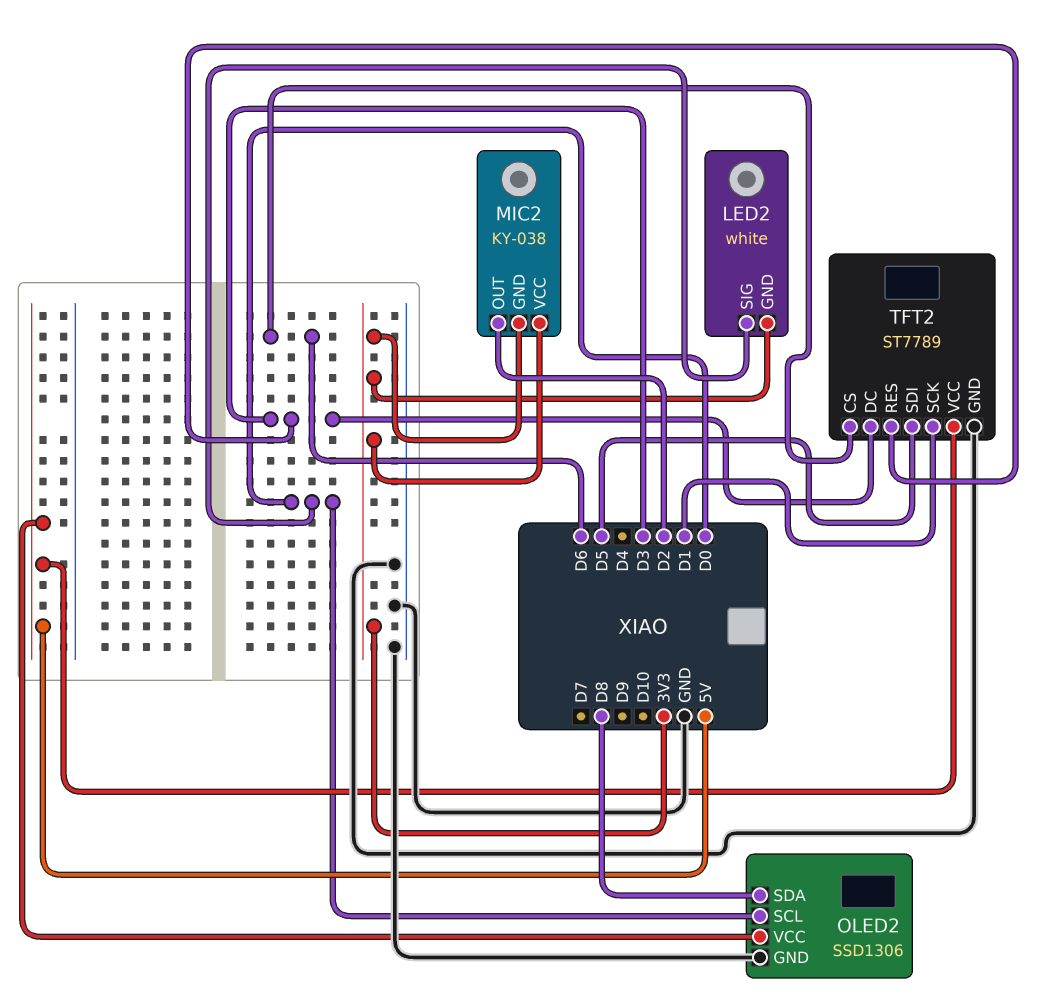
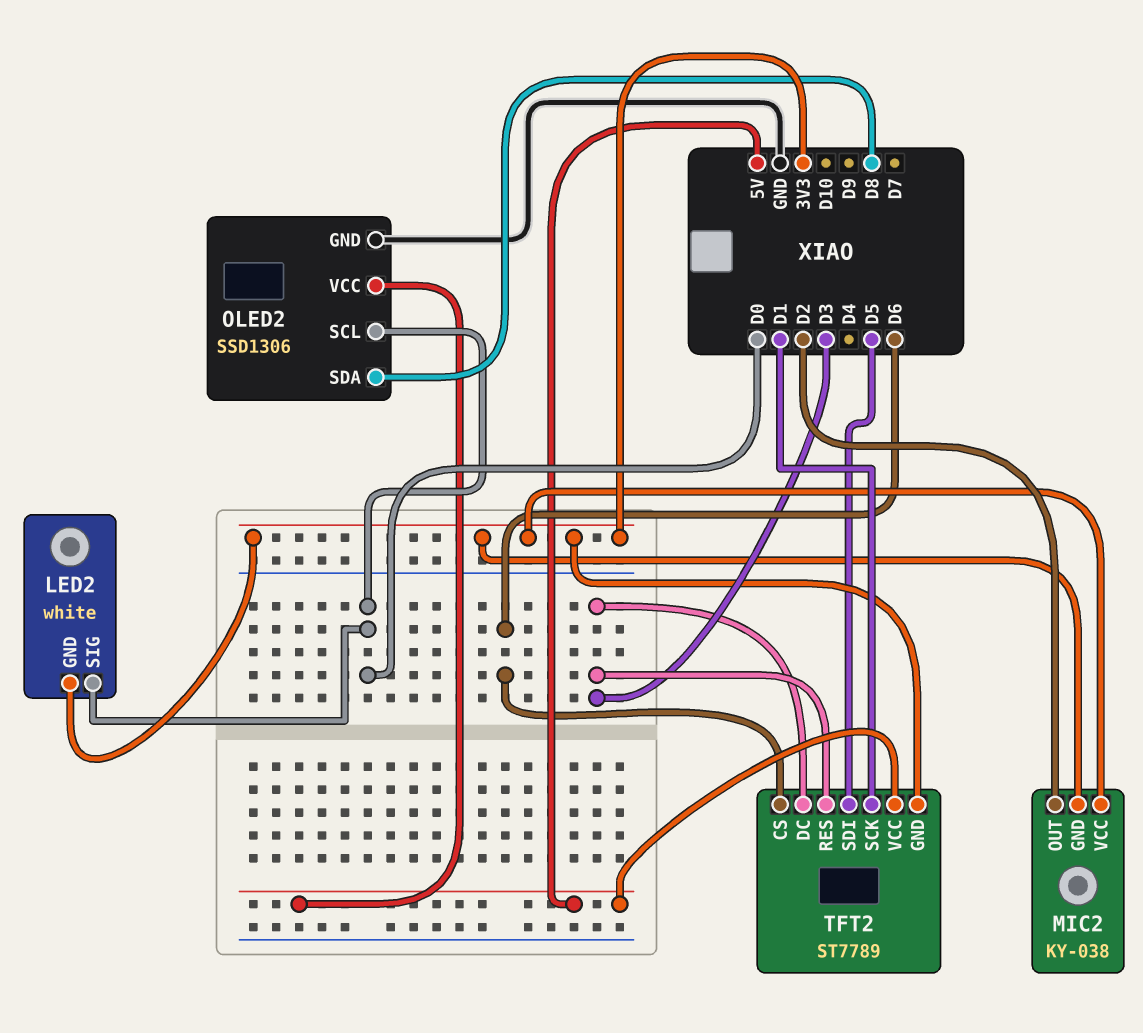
TFT2 pin GND: GND -> 3V3

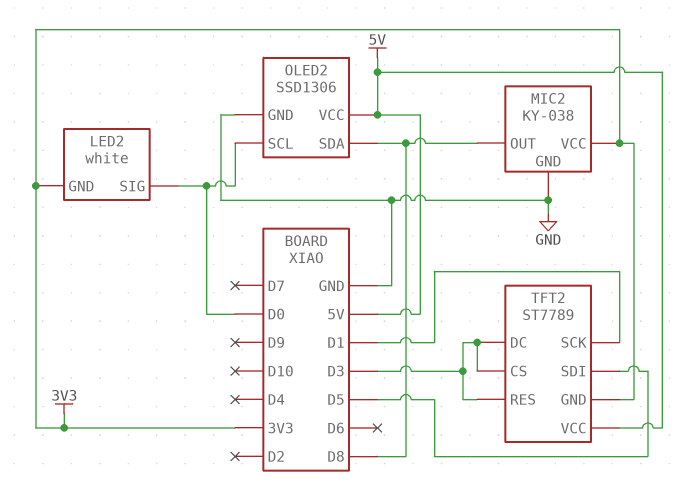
MIC2 pin GND: 3V3 -> GND
MIC2 pin OUT: D2 -> D8
TFT2 pin CS: D6 -> D3

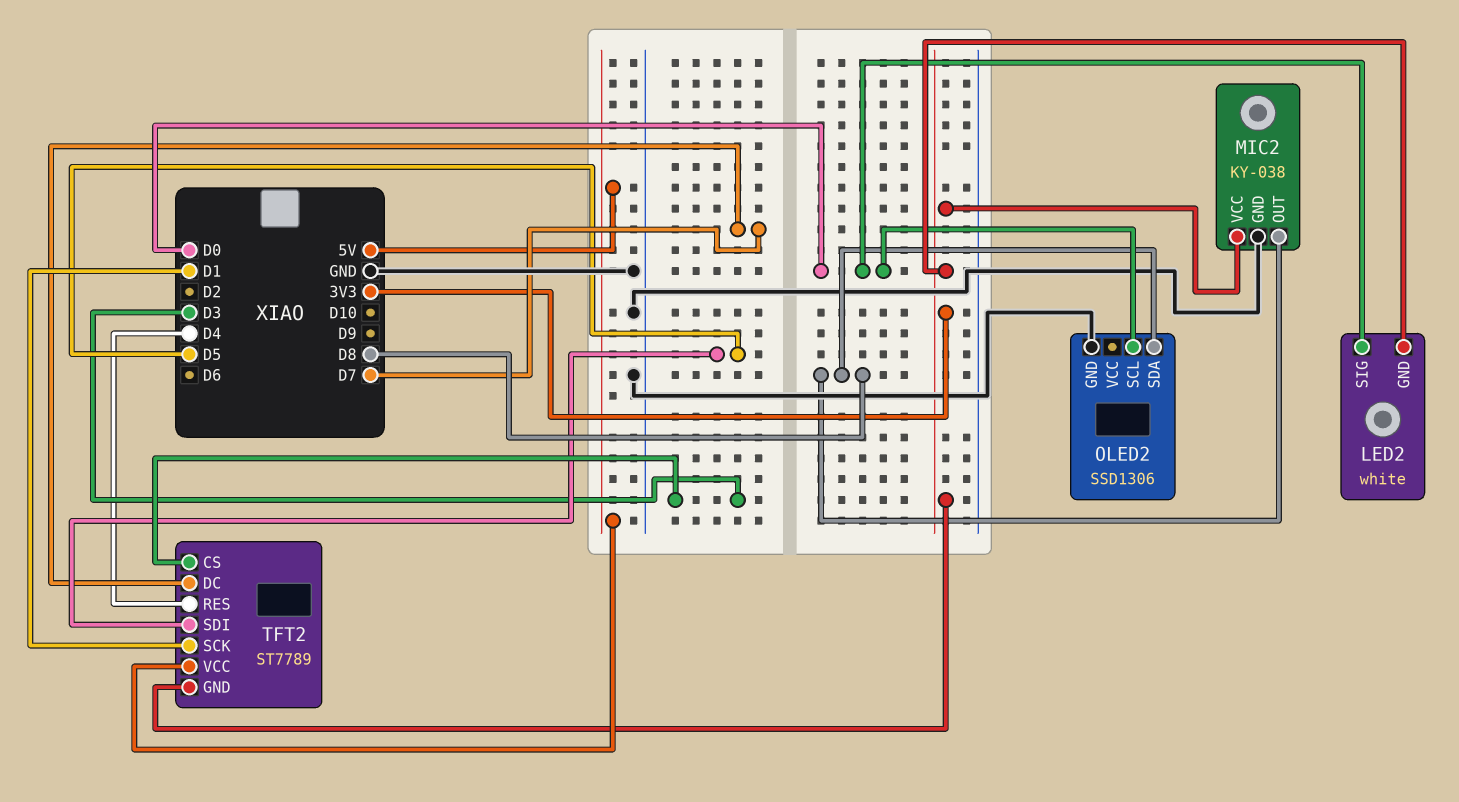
OLED2 pin VCC: 5V -> none
TFT2 pin DC: D3 -> D7
TFT2 pin RES: D3 -> D4

